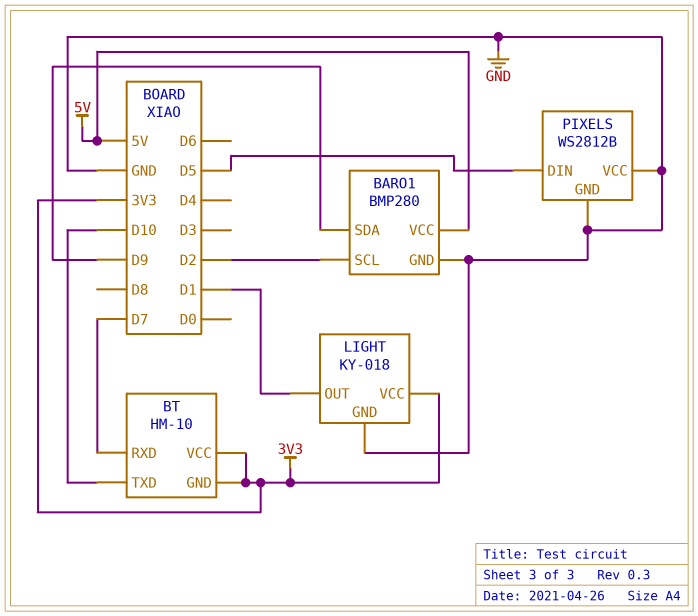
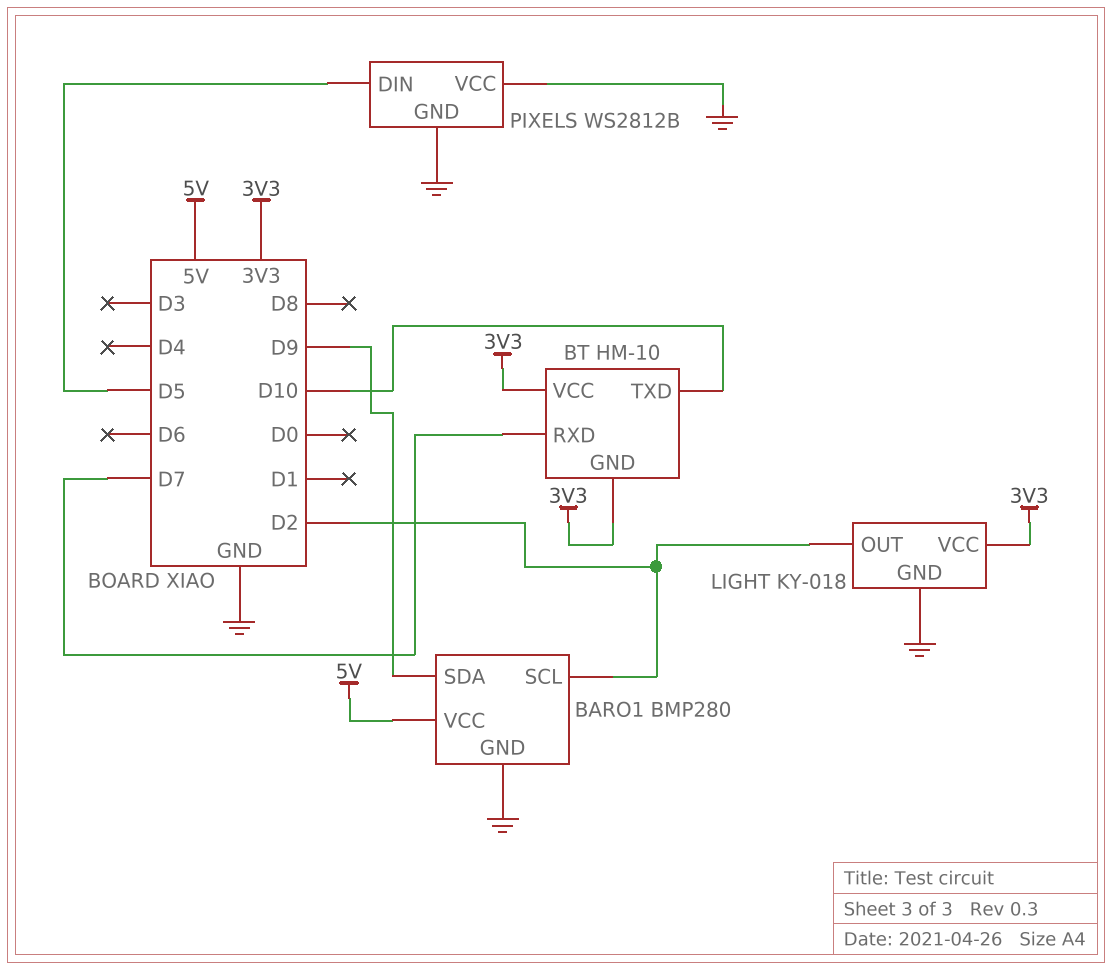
LIGHT pin OUT: D1 -> D2

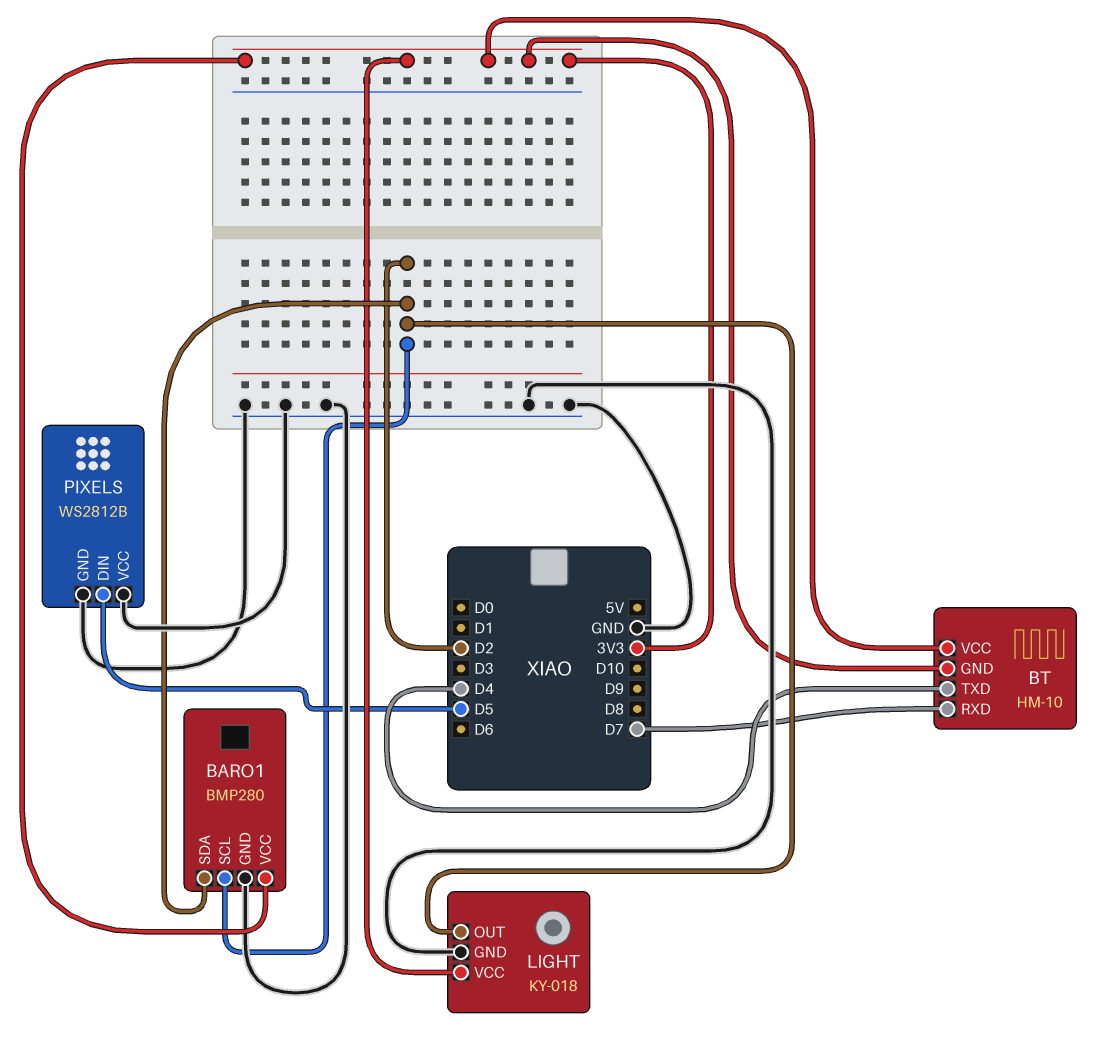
BARO1 pin SDA: D9 -> D2
BARO1 pin VCC: 5V -> 3V3
BT pin TXD: D10 -> D4

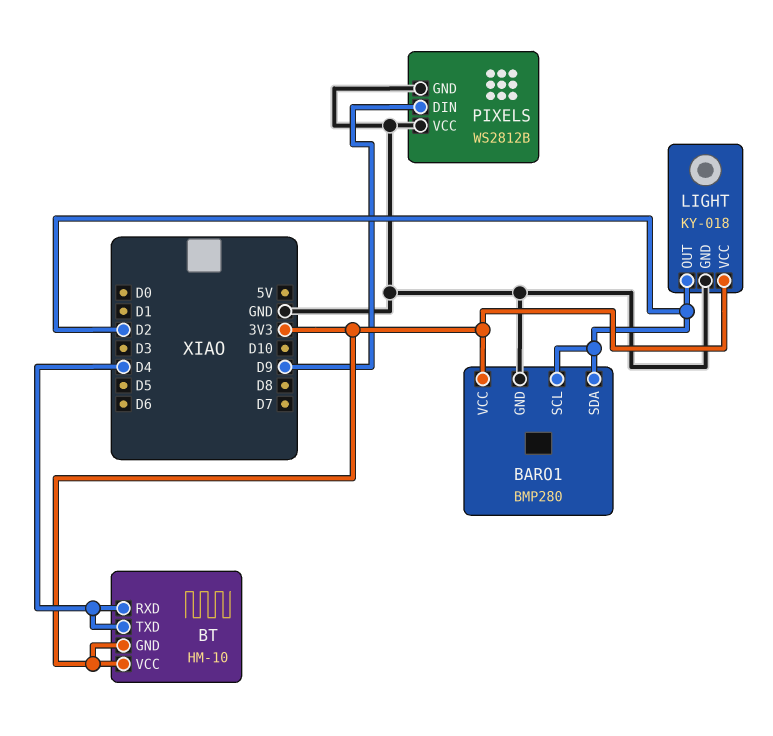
BT pin RXD: D7 -> D4
PIXELS pin DIN: D5 -> D9

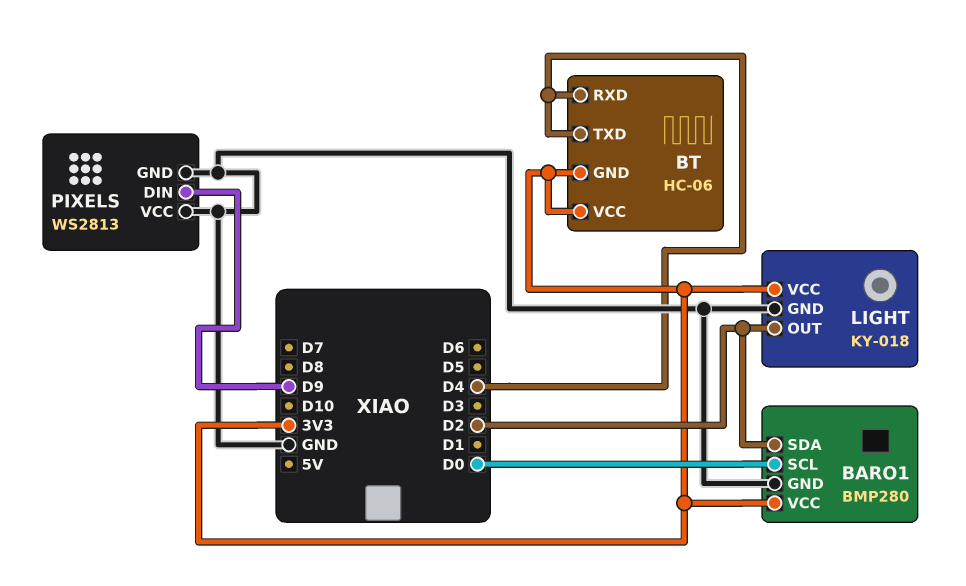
BARO1 pin SCL: D2 -> D0
BT: HM-10 -> HC-06
PIXELS: WS2812B -> WS2813

